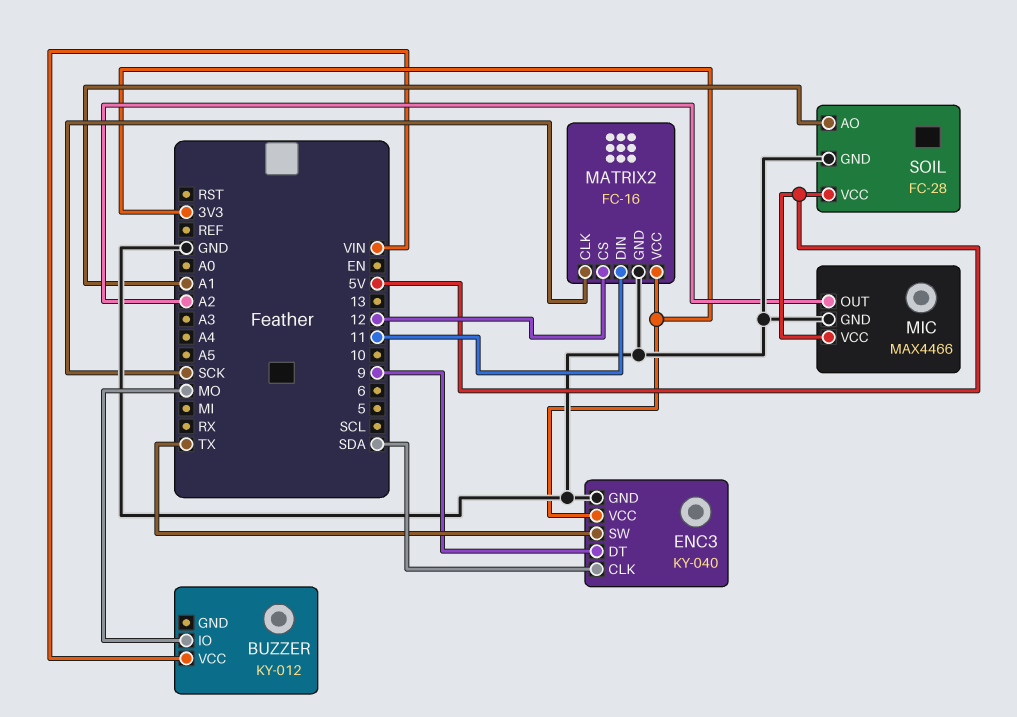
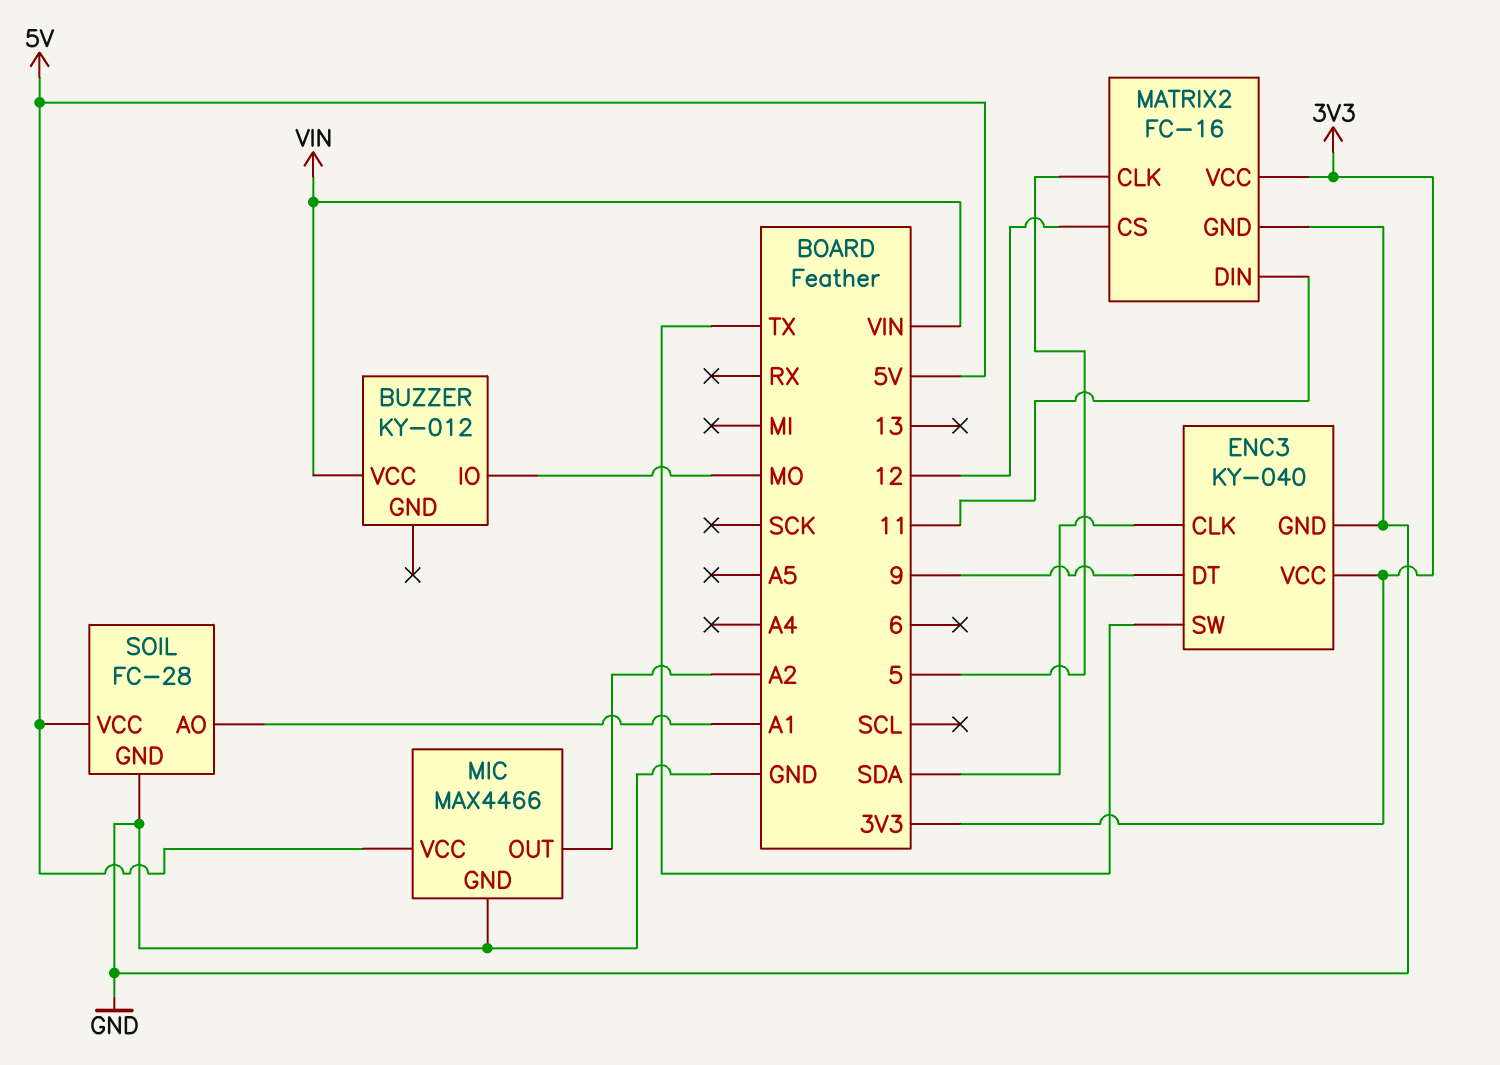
MATRIX2 pin CLK: SCK -> 5

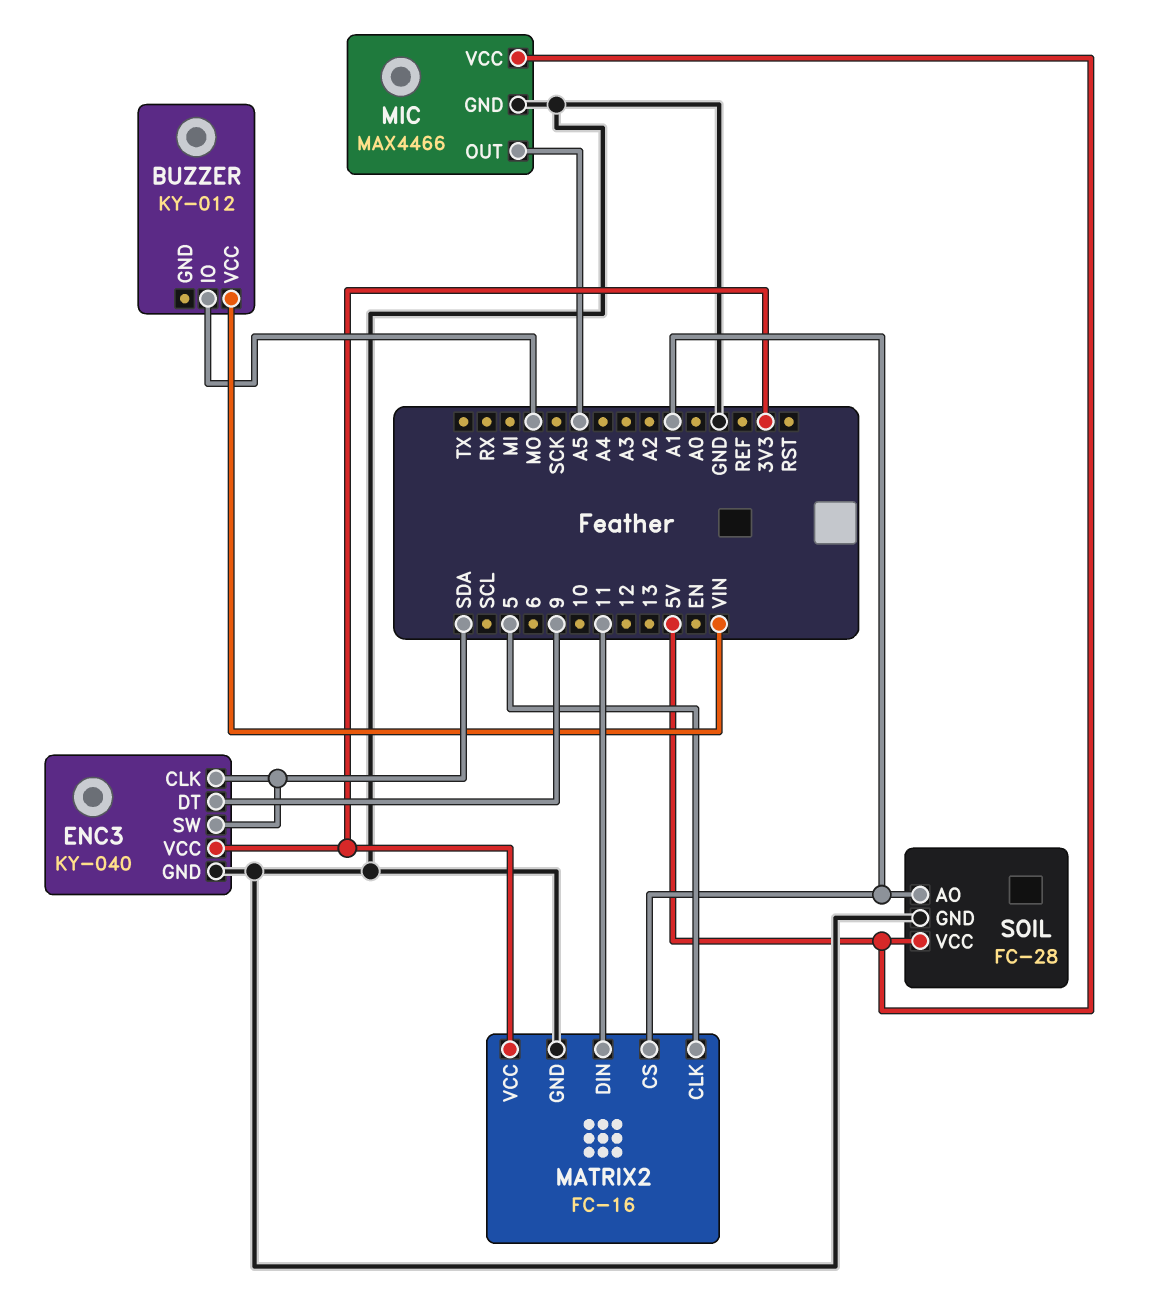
ENC3 pin SW: TX -> SDA
MATRIX2 pin CS: 12 -> A1
MIC pin OUT: A2 -> A5

